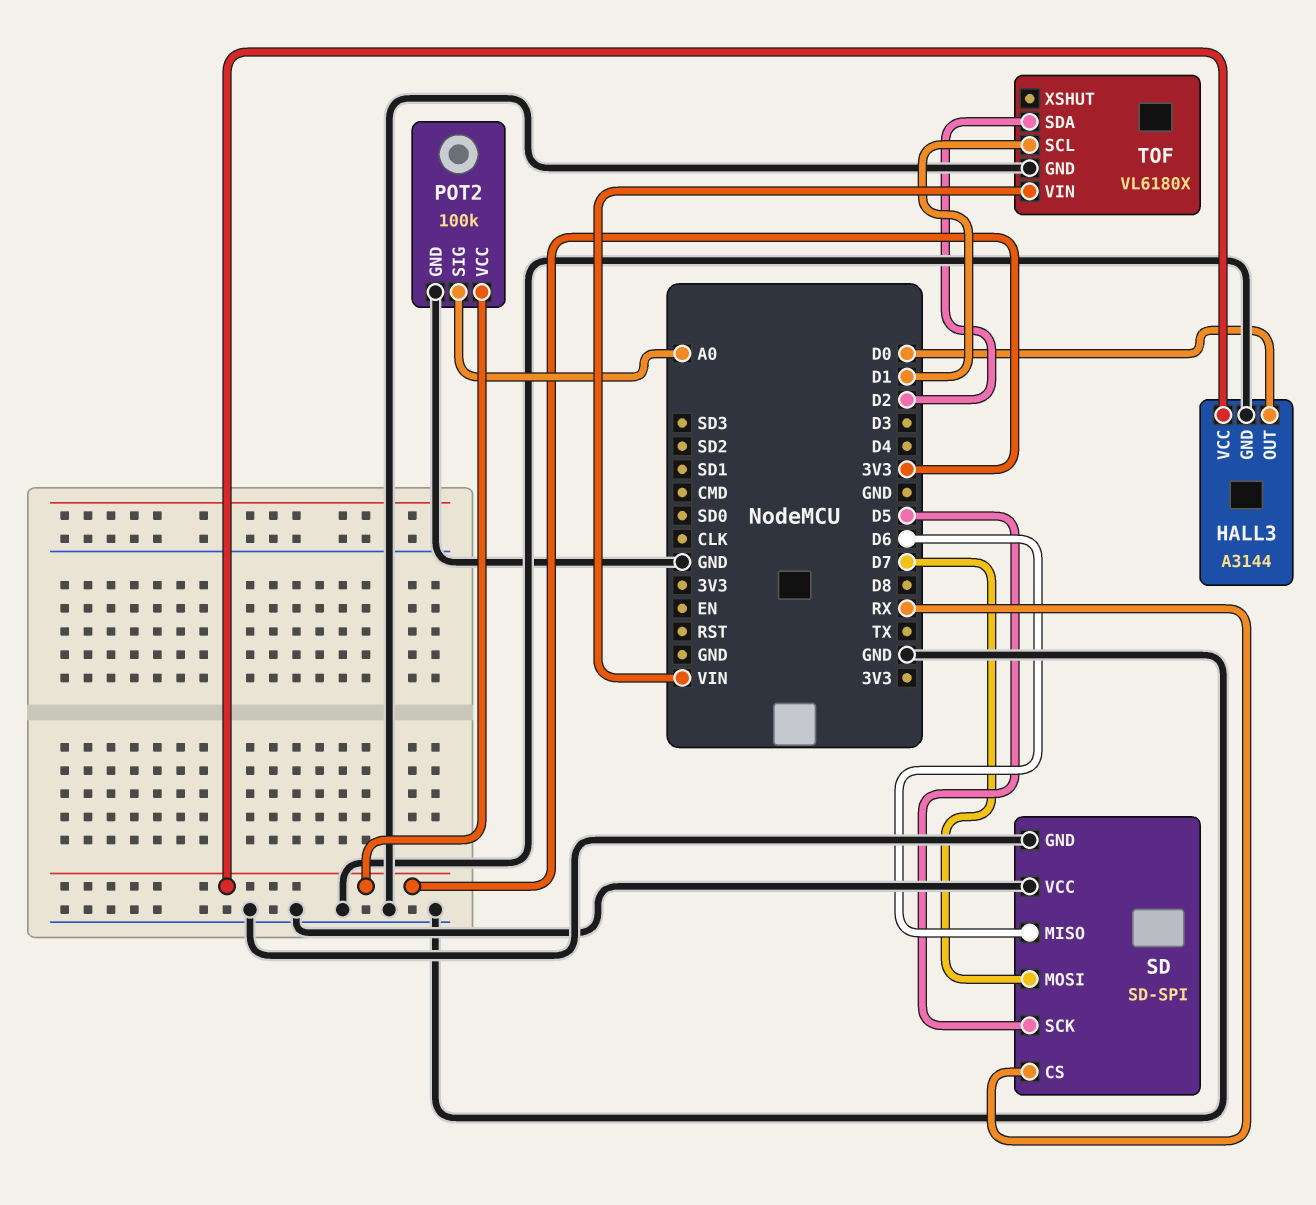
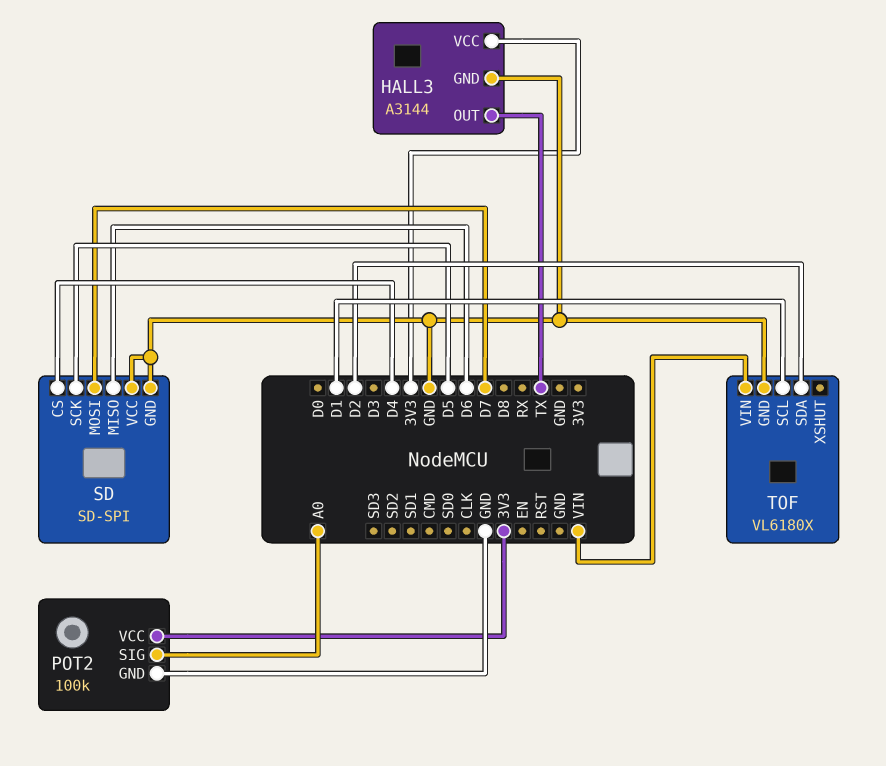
HALL3 pin OUT: D0 -> TX
SD pin CS: RX -> D4

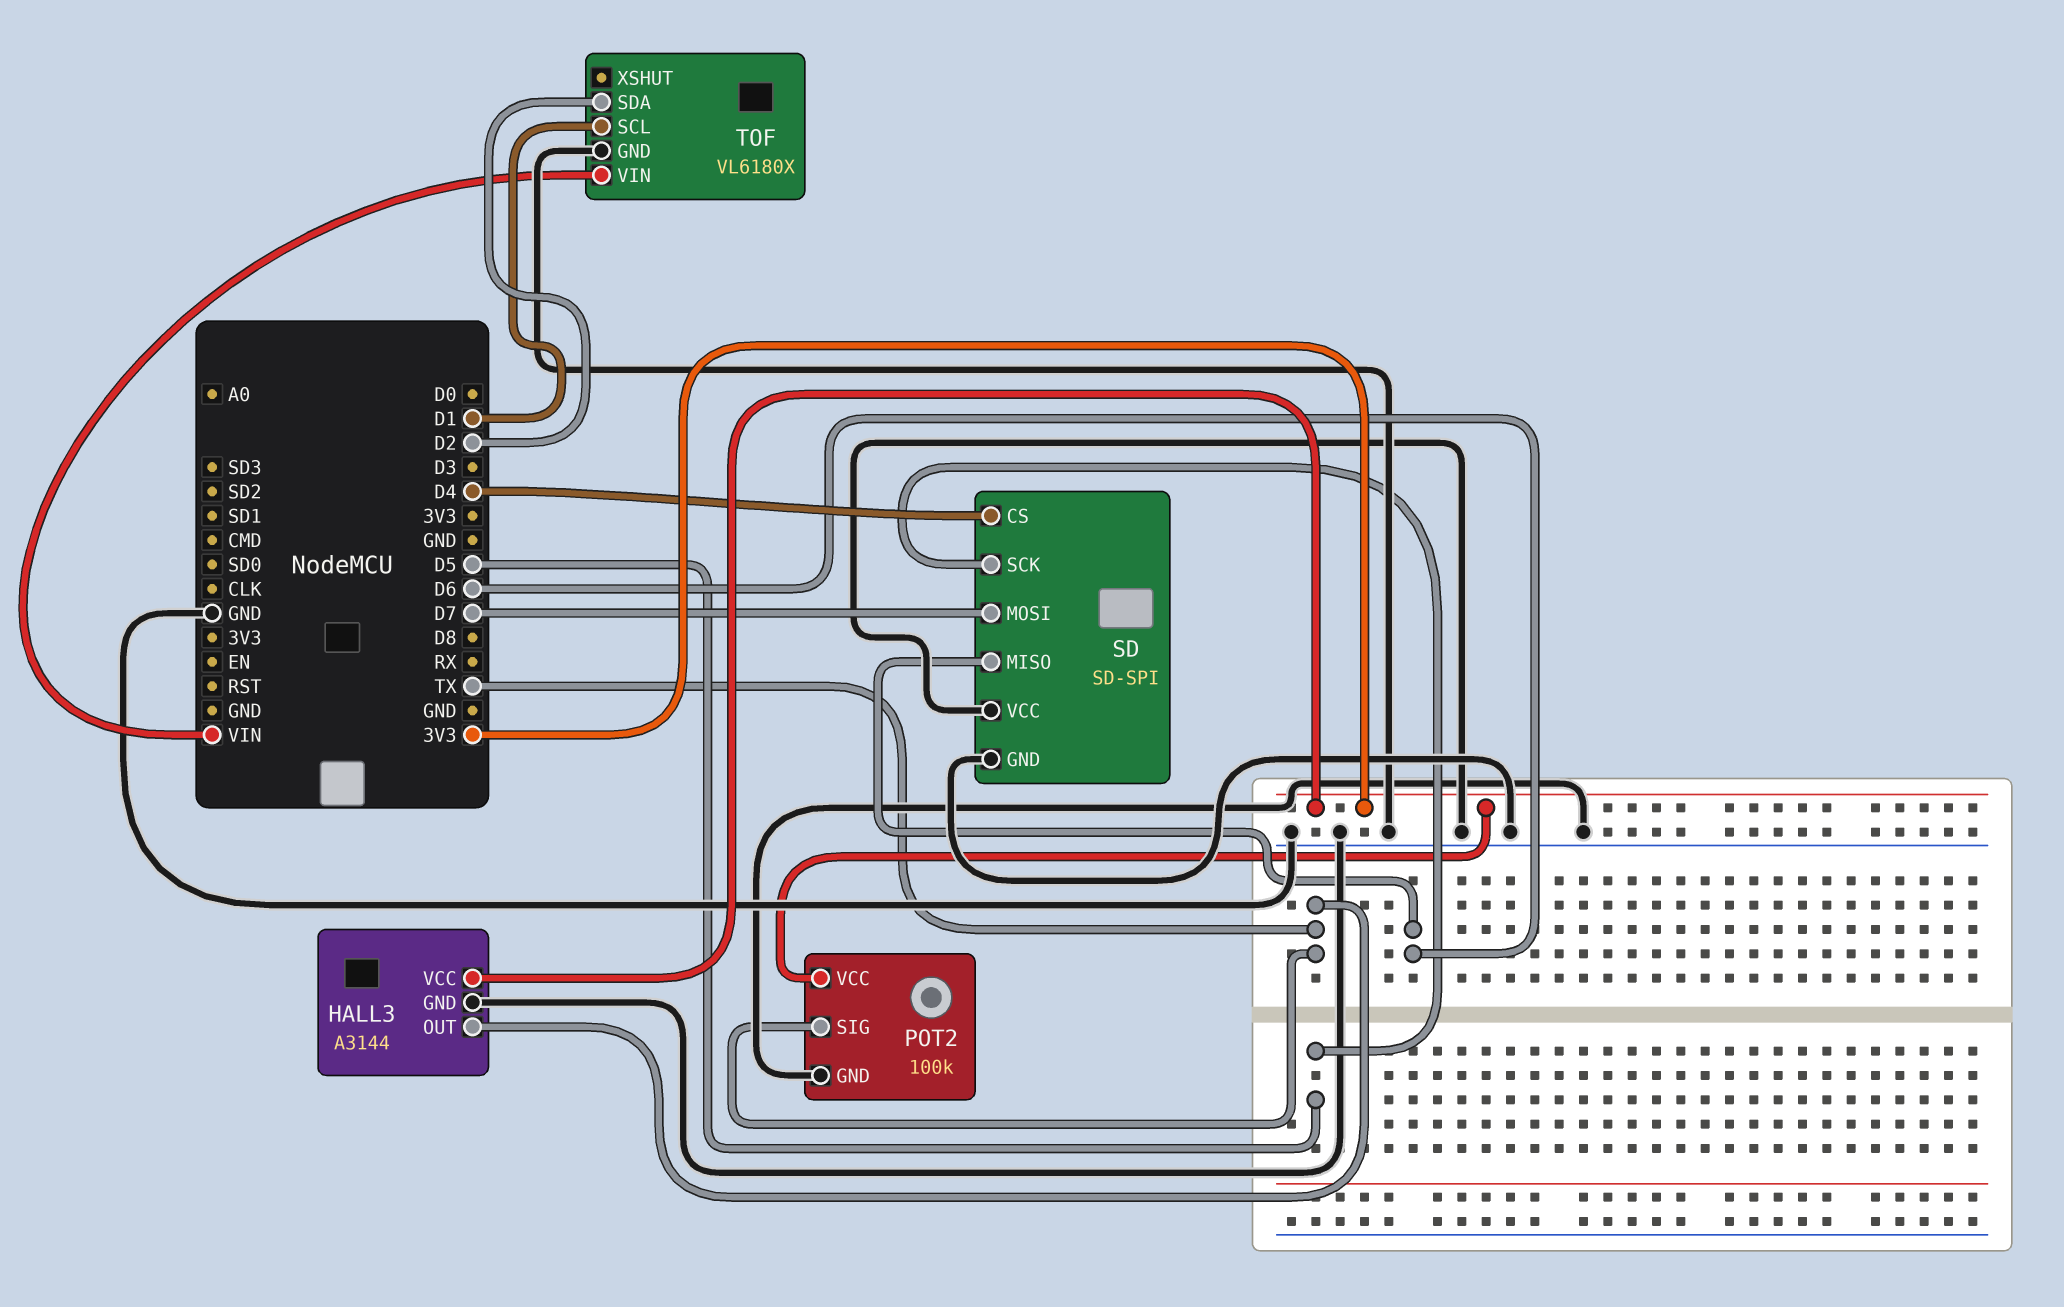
POT2 pin SIG: A0 -> TX

